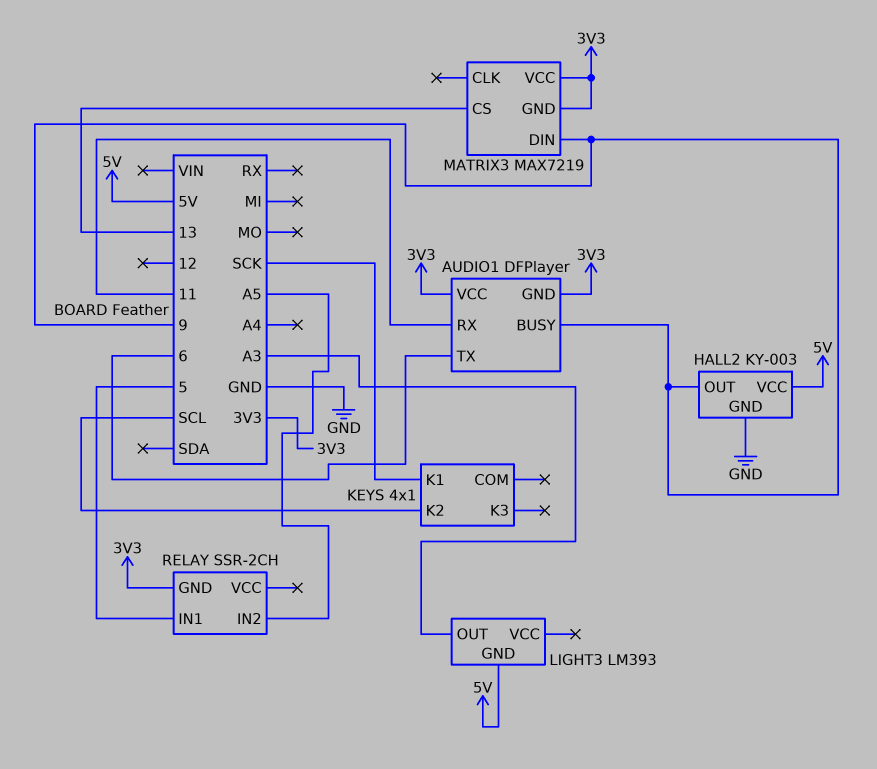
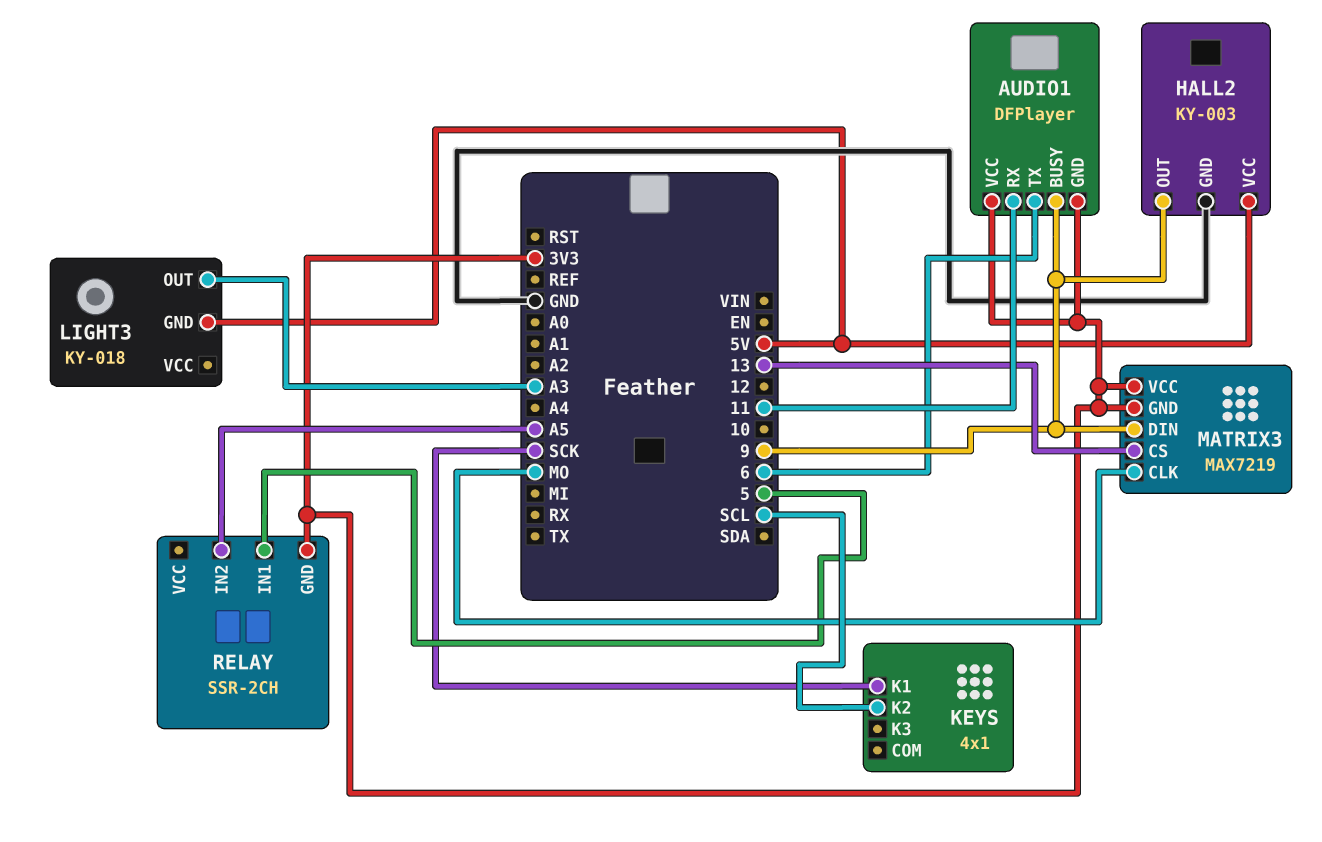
LIGHT3: LM393 -> KY-018
MATRIX3 pin CLK: none -> MO

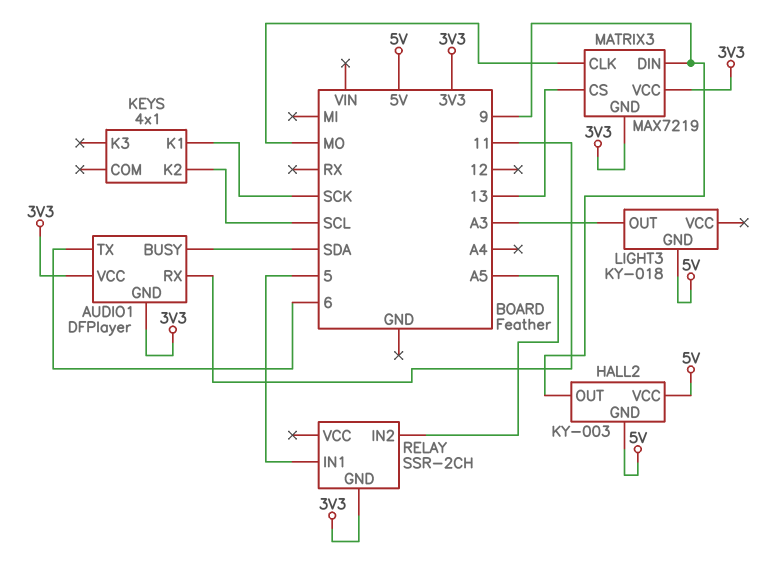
AUDIO1 pin BUSY: 9 -> SDA
HALL2 pin GND: GND -> 5V

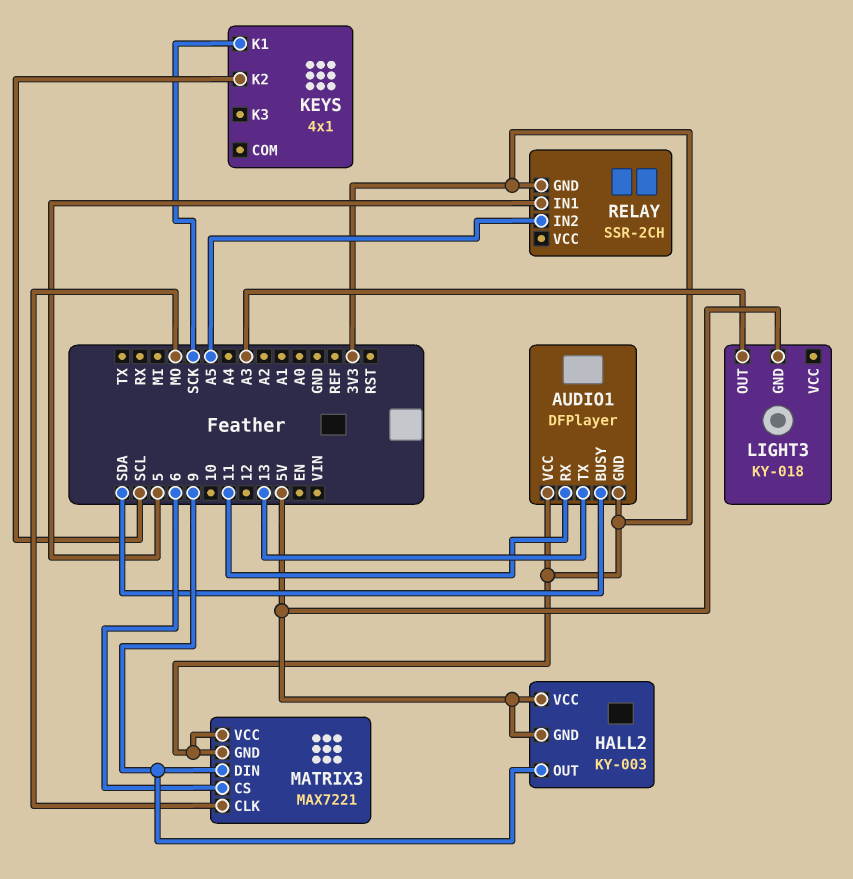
AUDIO1 pin TX: 6 -> 13
MATRIX3: MAX7219 -> MAX7221
MATRIX3 pin CS: 13 -> 6

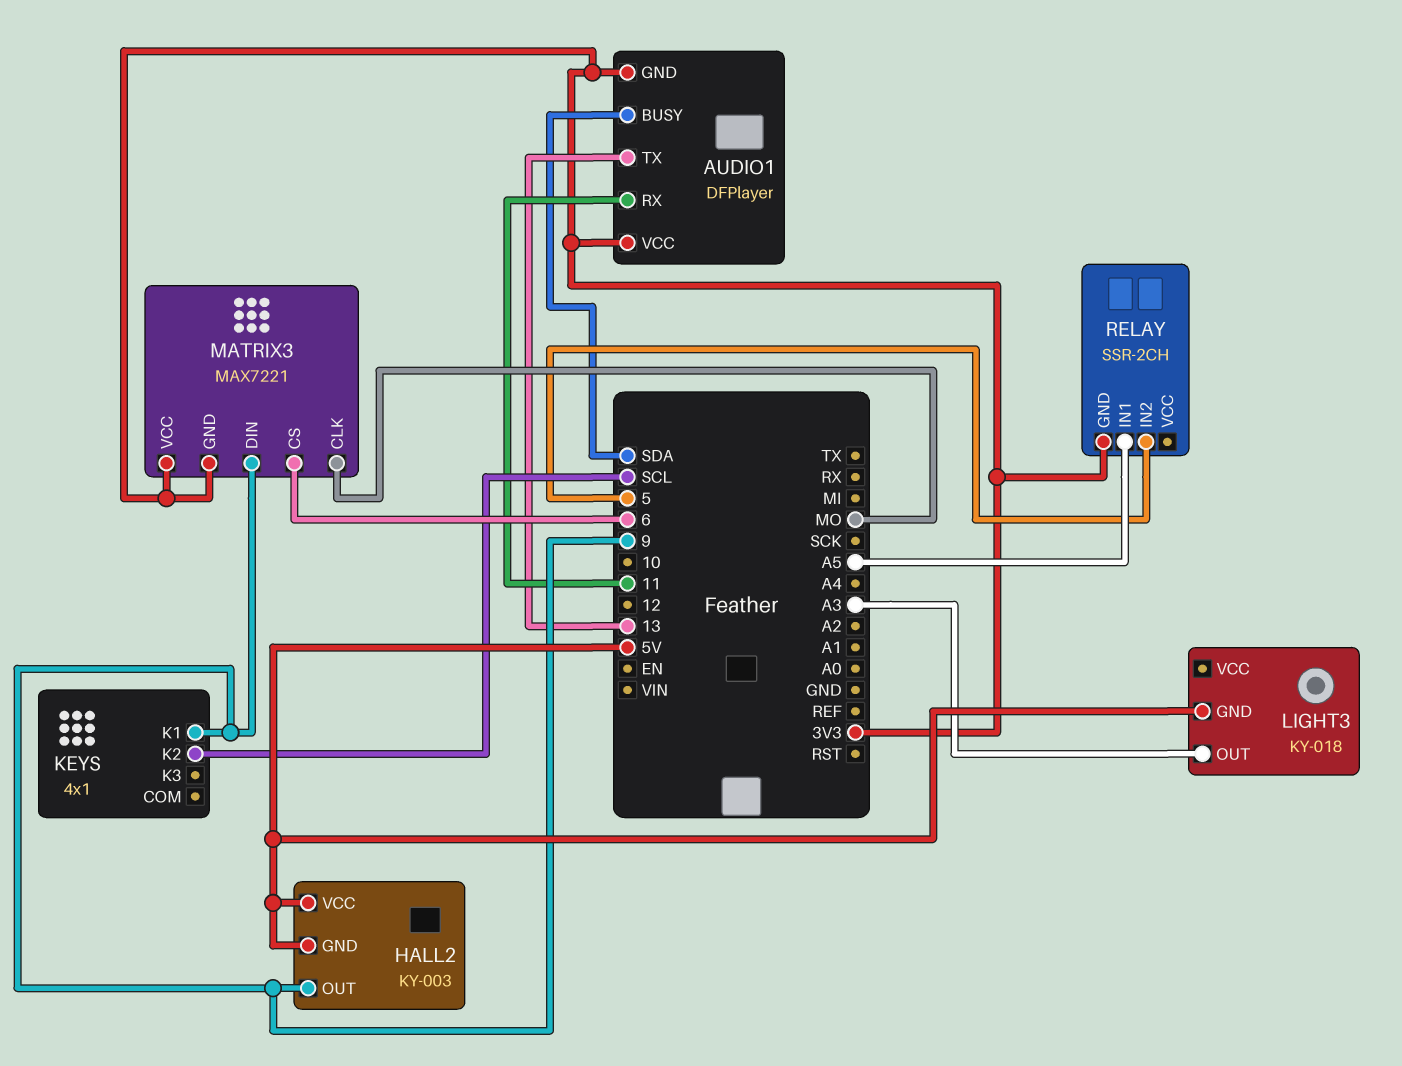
KEYS pin K1: SCK -> 9
RELAY pin IN1: 5 -> A5
RELAY pin IN2: A5 -> 5

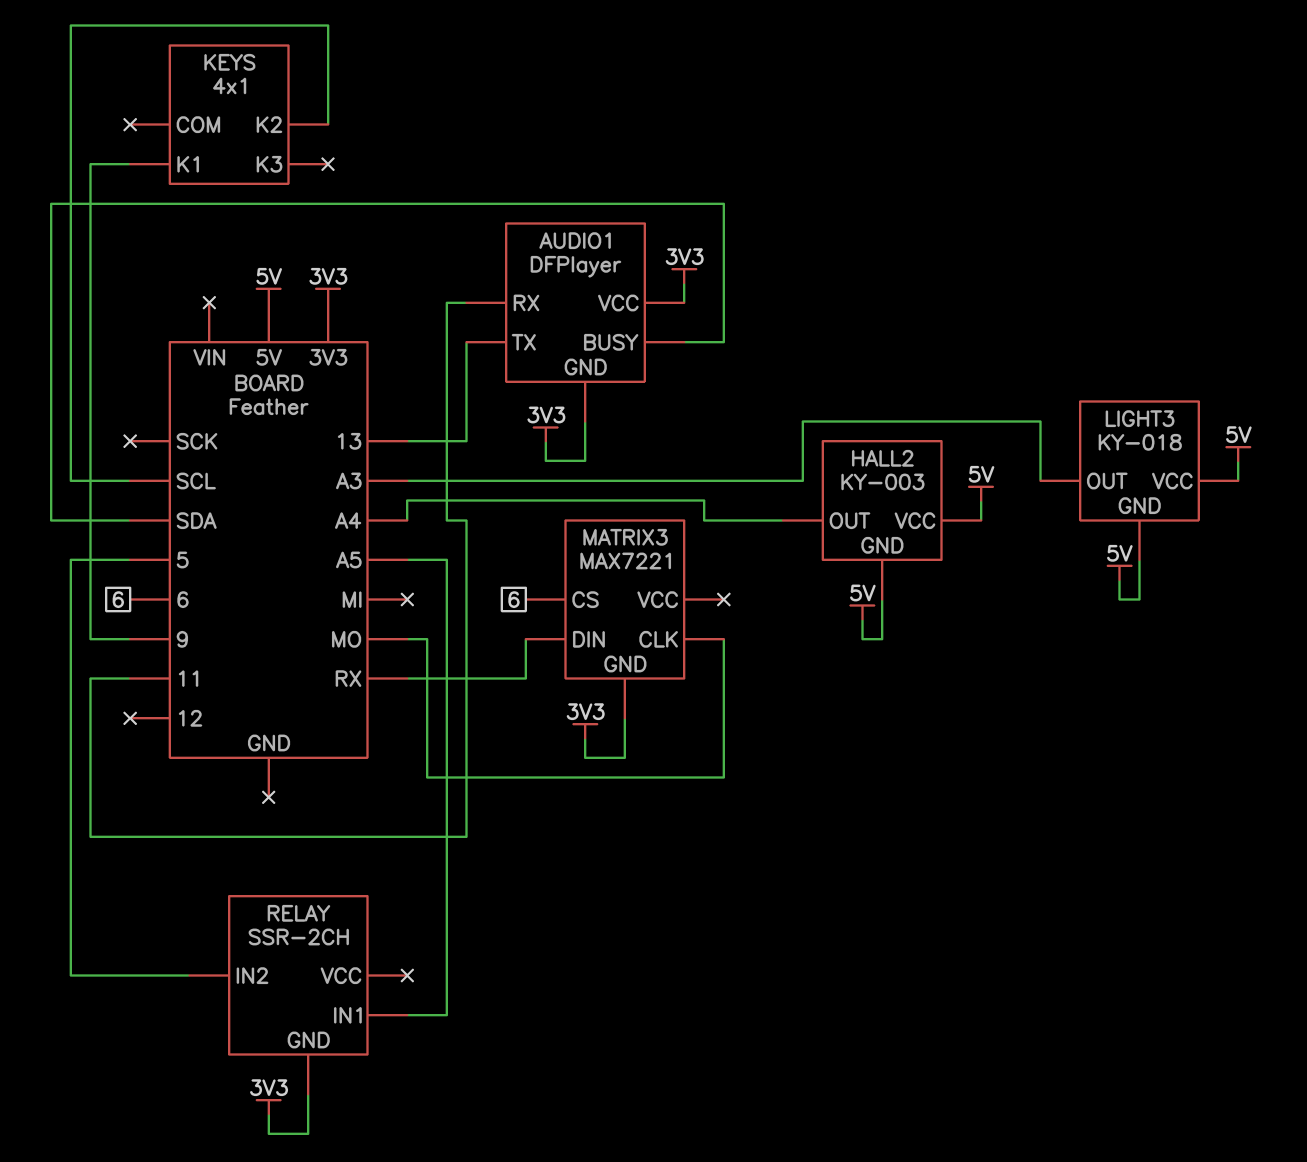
HALL2 pin OUT: 9 -> A4
LIGHT3 pin VCC: none -> 5V
MATRIX3 pin DIN: 9 -> RX
MATRIX3 pin VCC: 3V3 -> none

